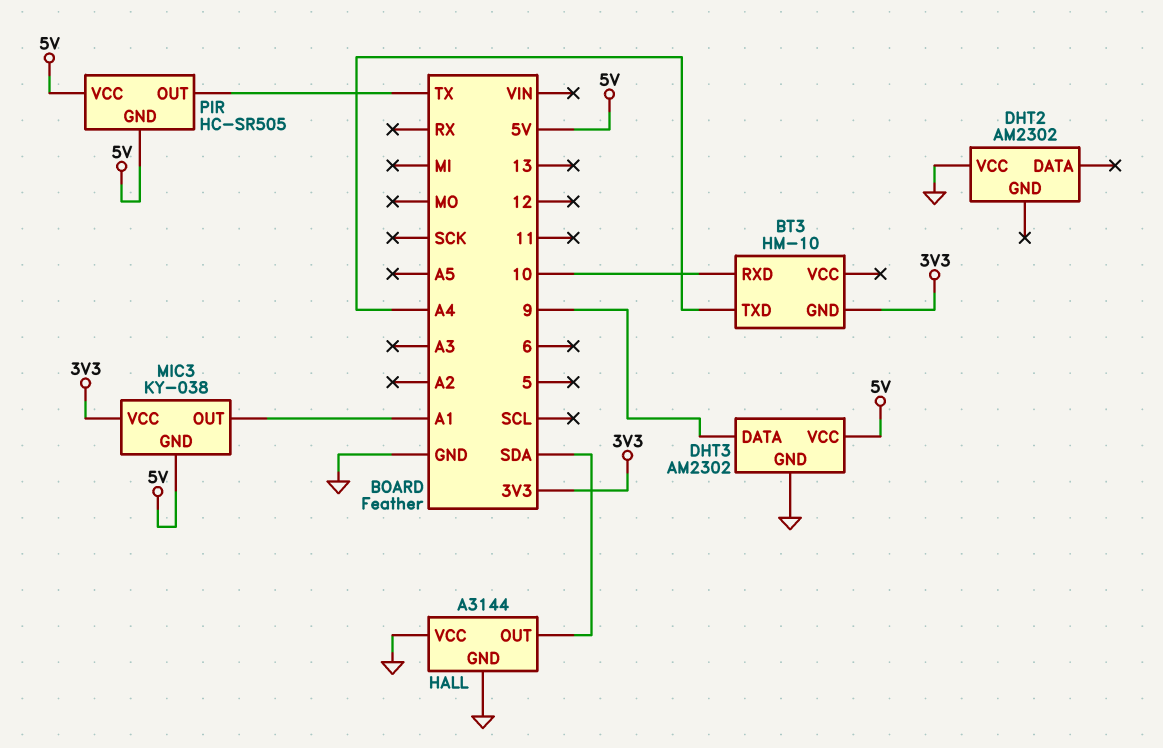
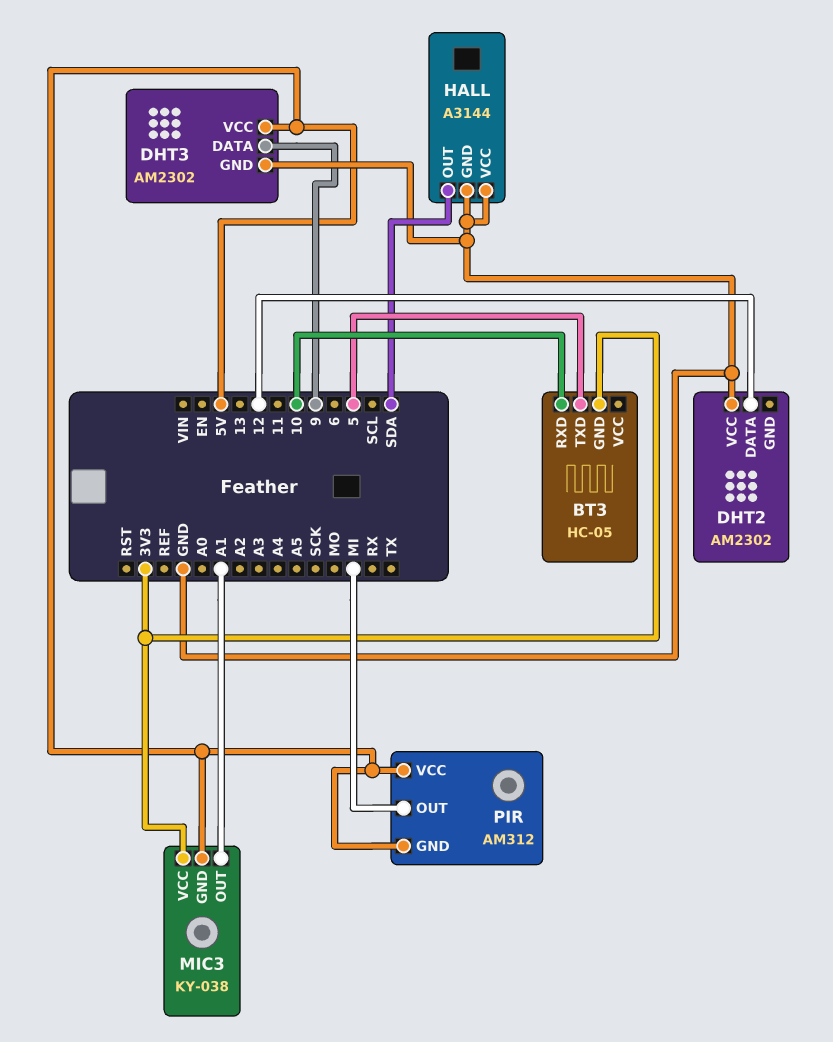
BT3: HM-10 -> HC-05
BT3 pin TXD: A4 -> 5
DHT2 pin DATA: none -> 12
PIR: HC-SR505 -> AM312
PIR pin OUT: TX -> MI

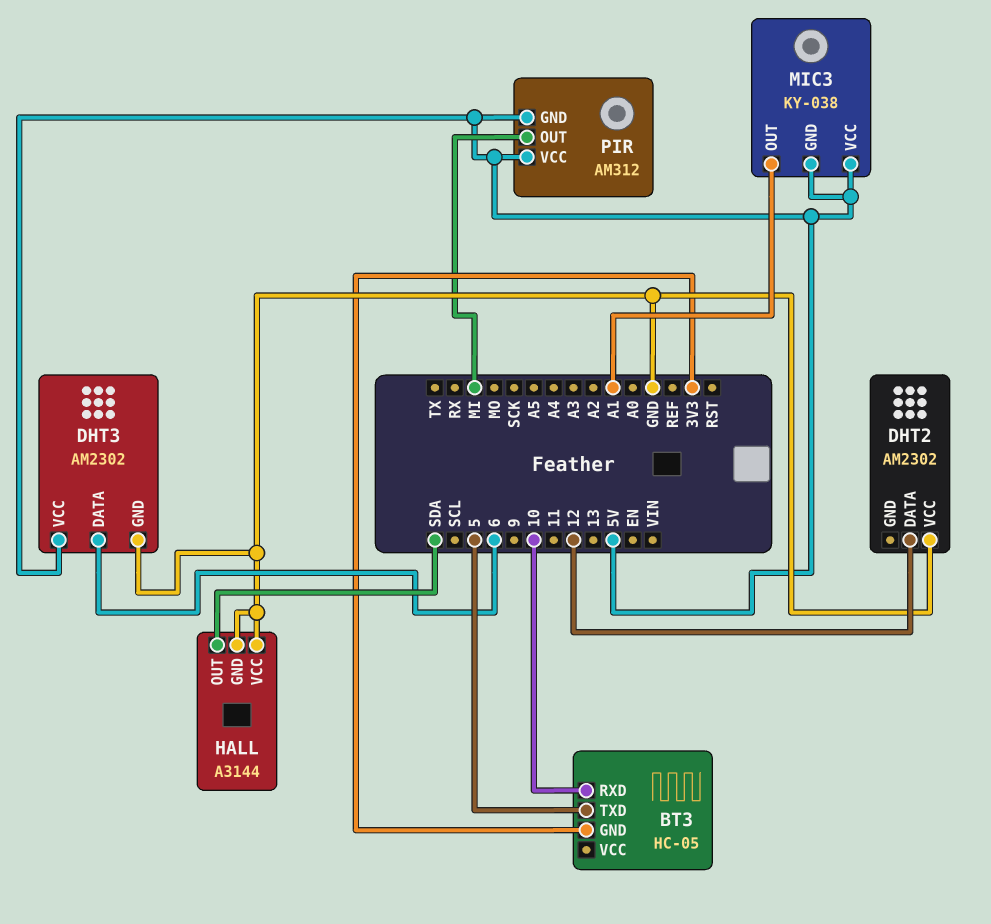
DHT3 pin DATA: 9 -> 6
MIC3 pin VCC: 3V3 -> 5V

